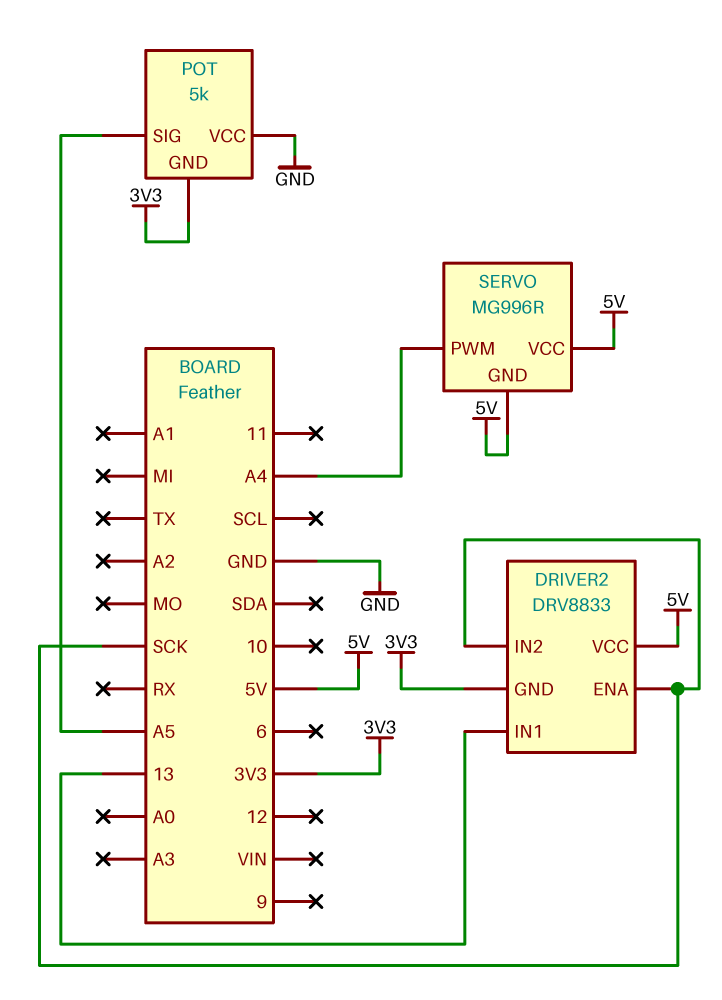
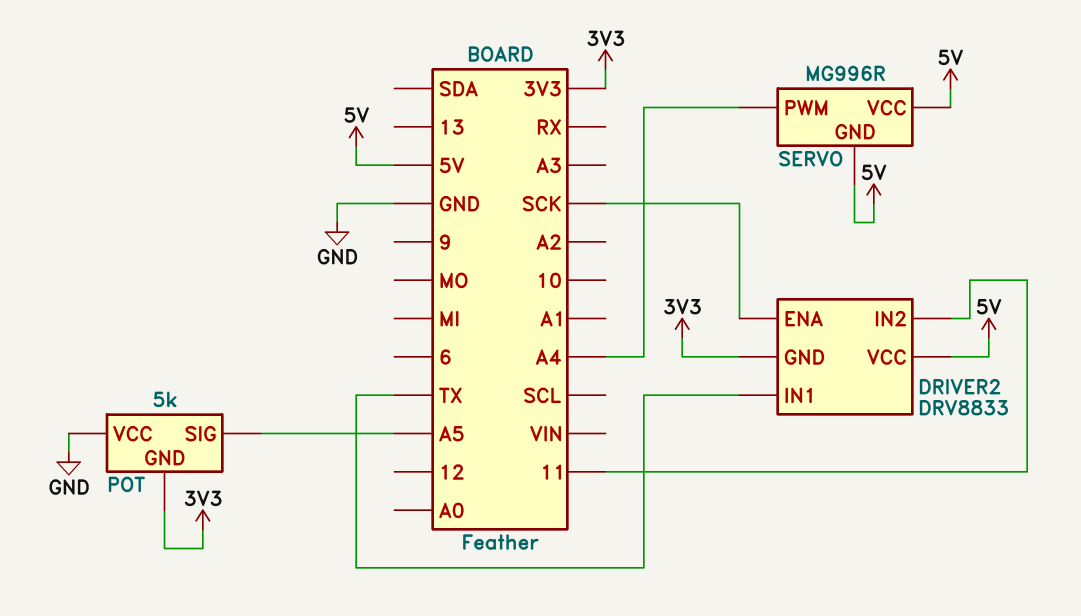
DRIVER2 pin IN1: 13 -> TX
DRIVER2 pin IN2: SCK -> 11

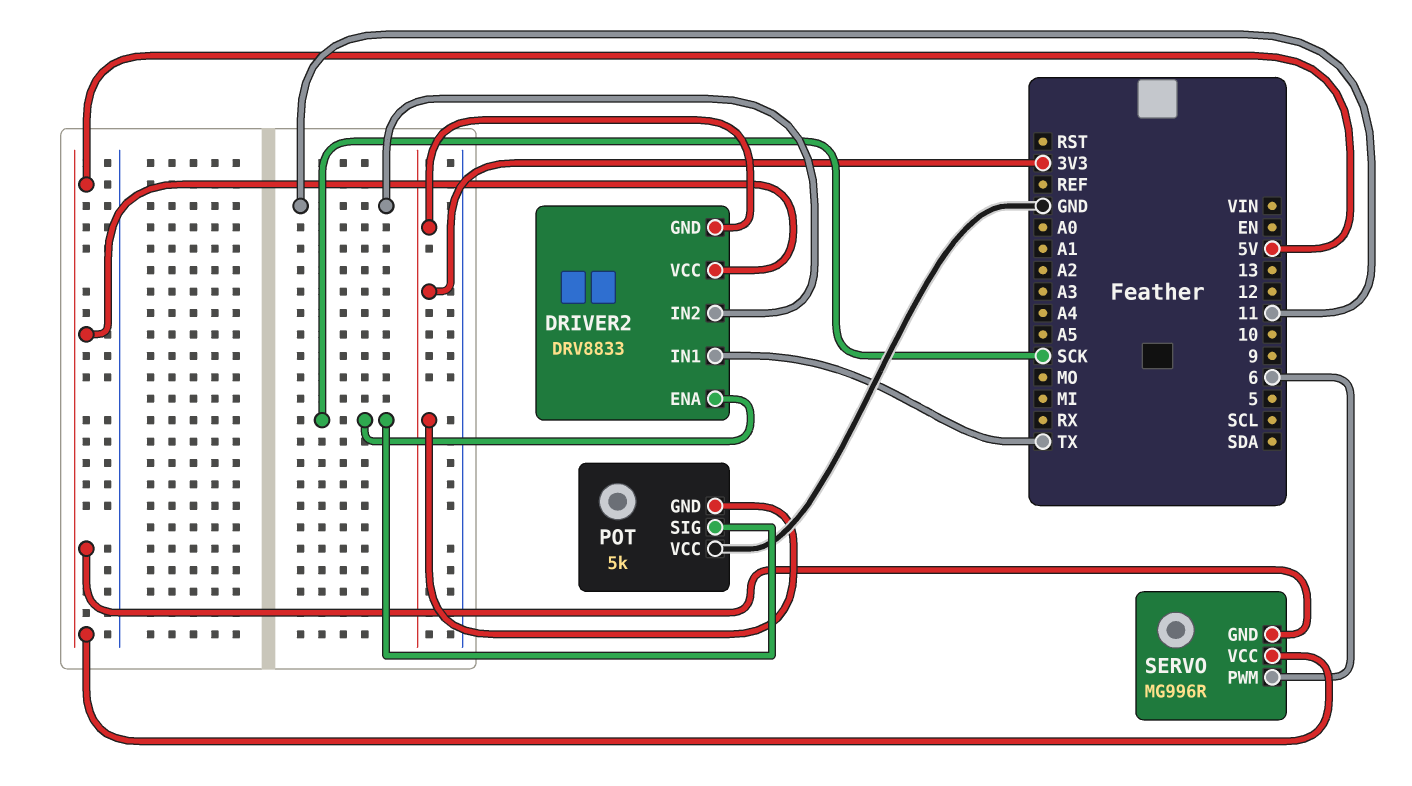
POT pin SIG: A5 -> SCK
SERVO pin PWM: A4 -> 6

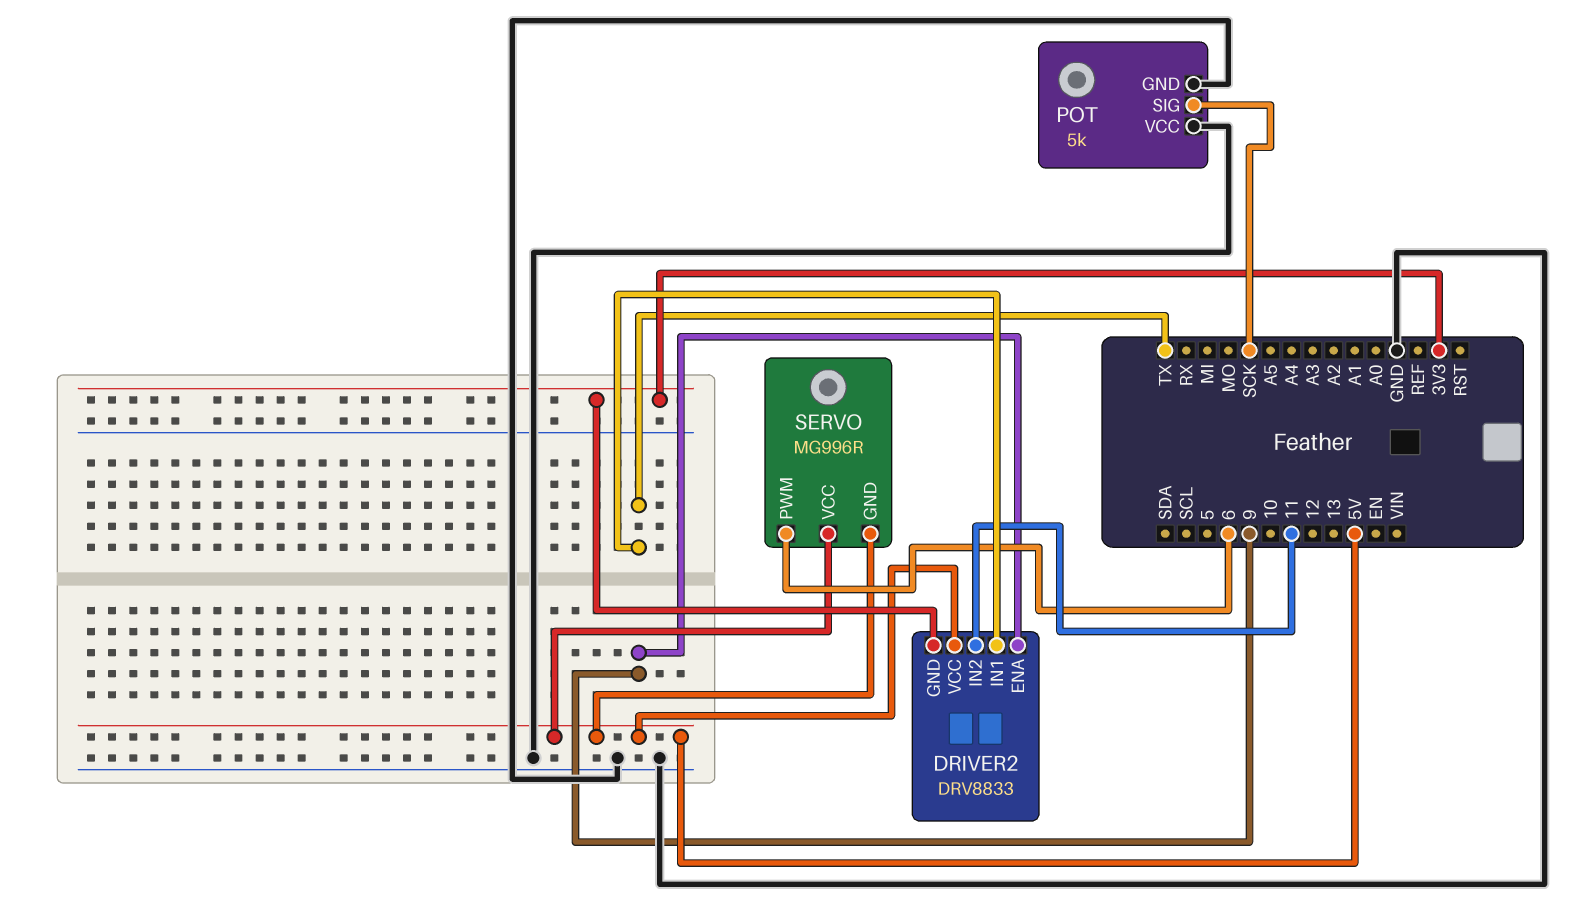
DRIVER2 pin ENA: SCK -> 9
POT pin GND: 3V3 -> GND

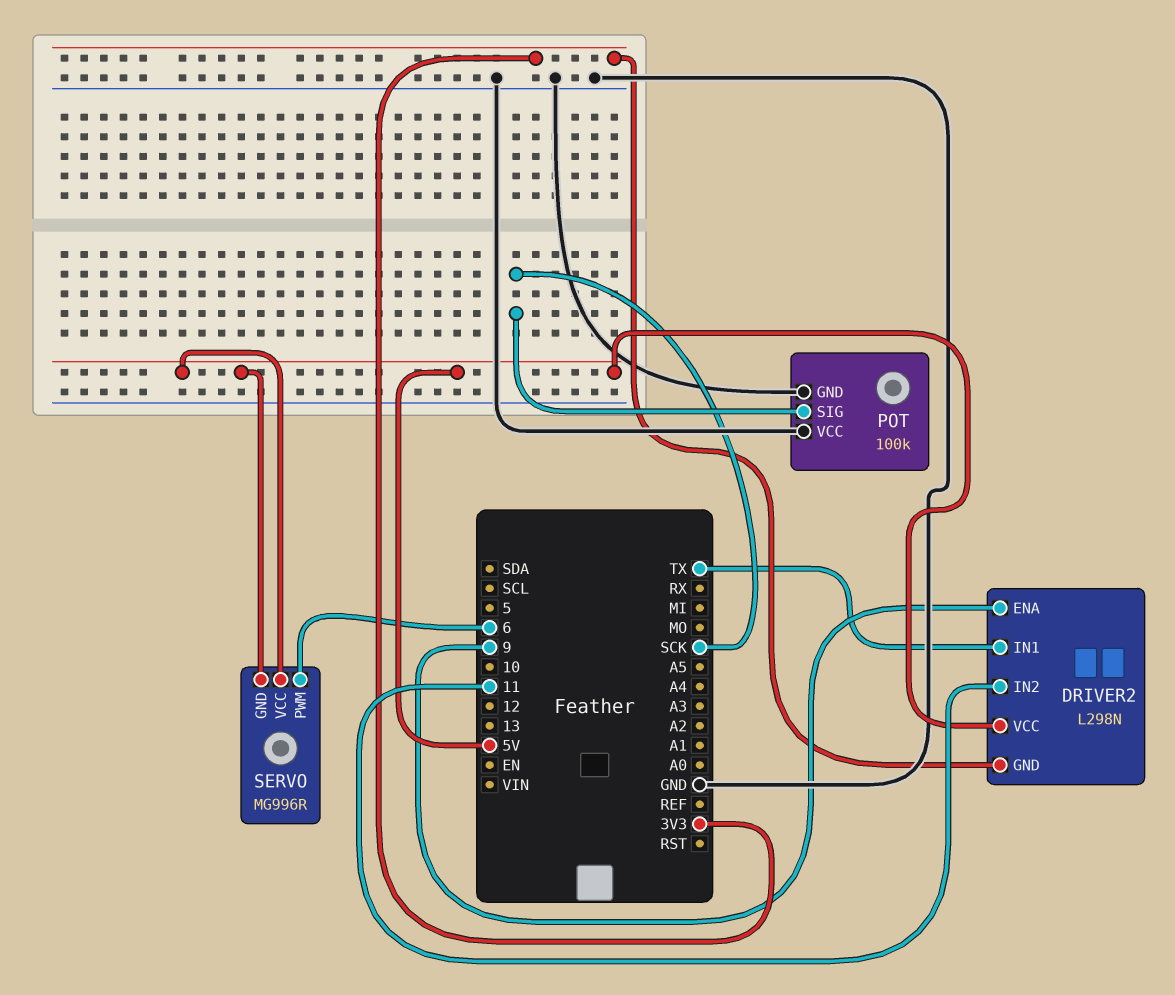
DRIVER2: DRV8833 -> L298N
POT: 5k -> 100k

